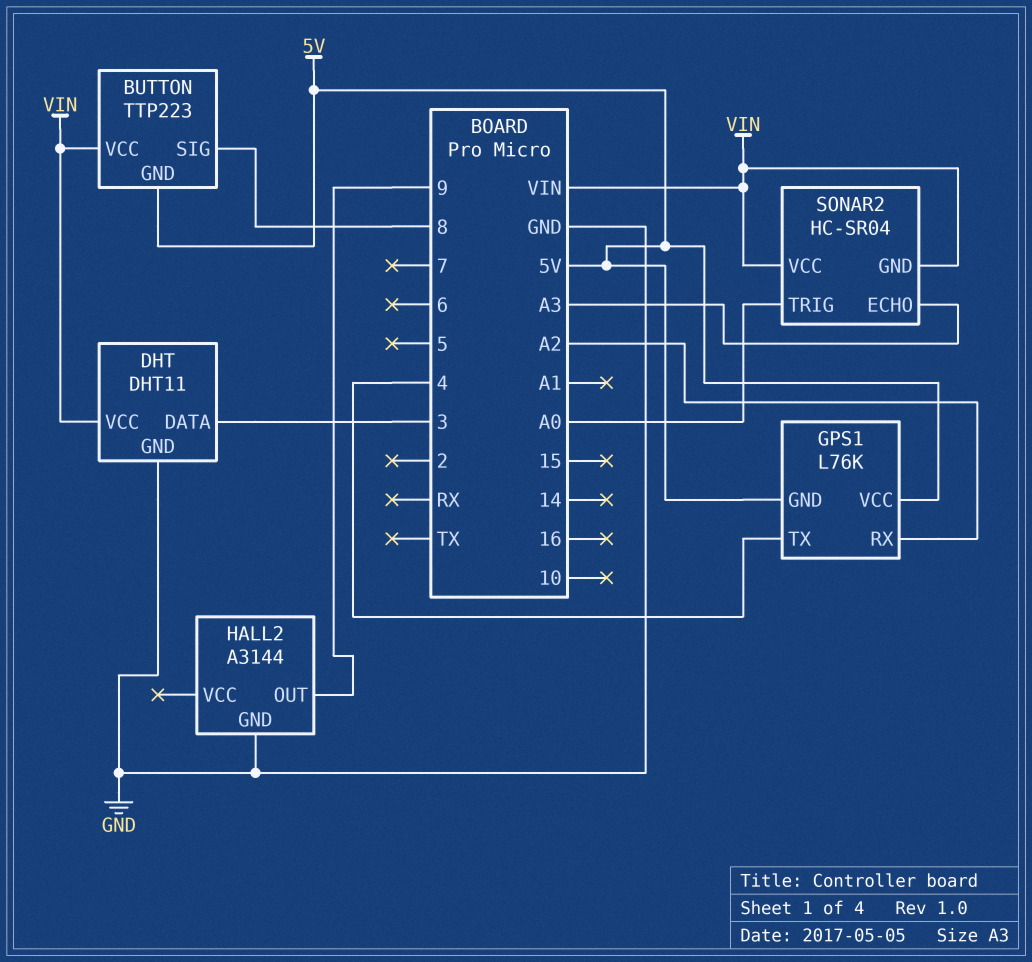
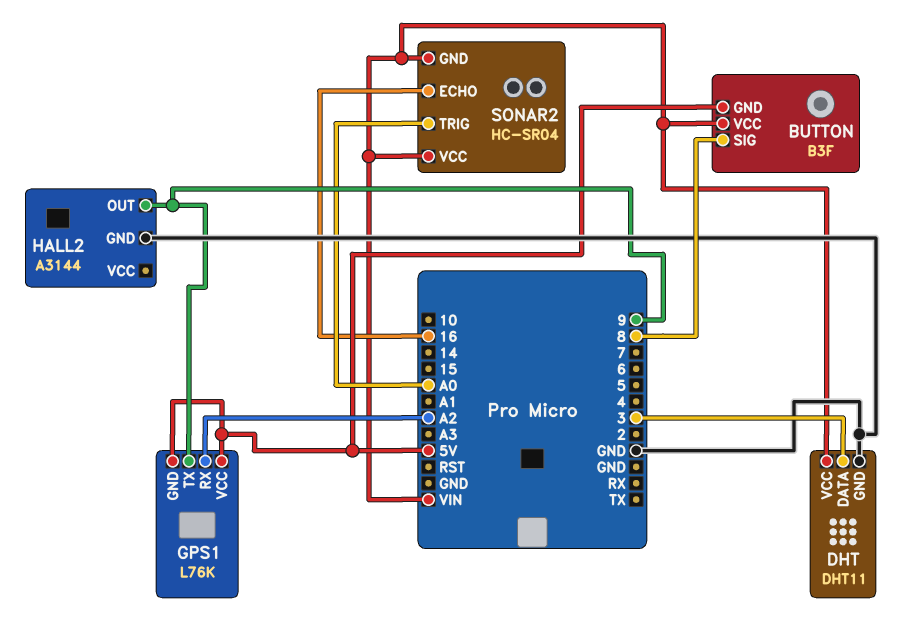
BUTTON: TTP223 -> B3F
GPS1 pin TX: 4 -> 9
SONAR2 pin ECHO: A3 -> 16

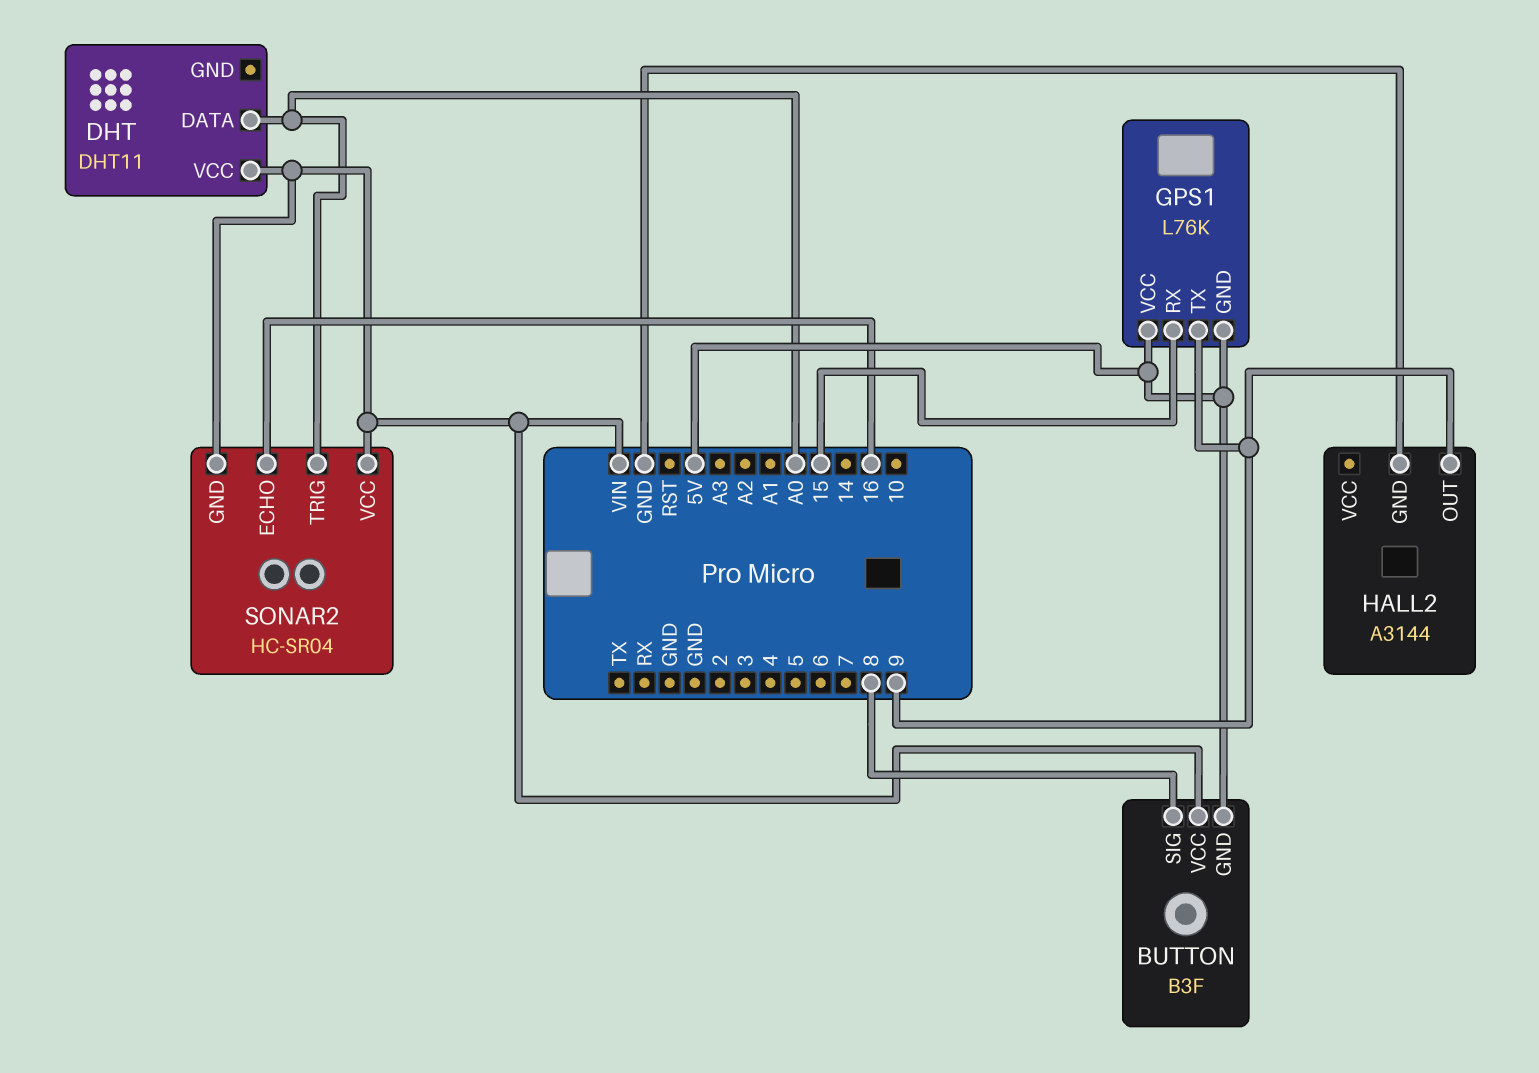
DHT pin DATA: 3 -> A0
DHT pin GND: GND -> none
GPS1 pin RX: A2 -> 15

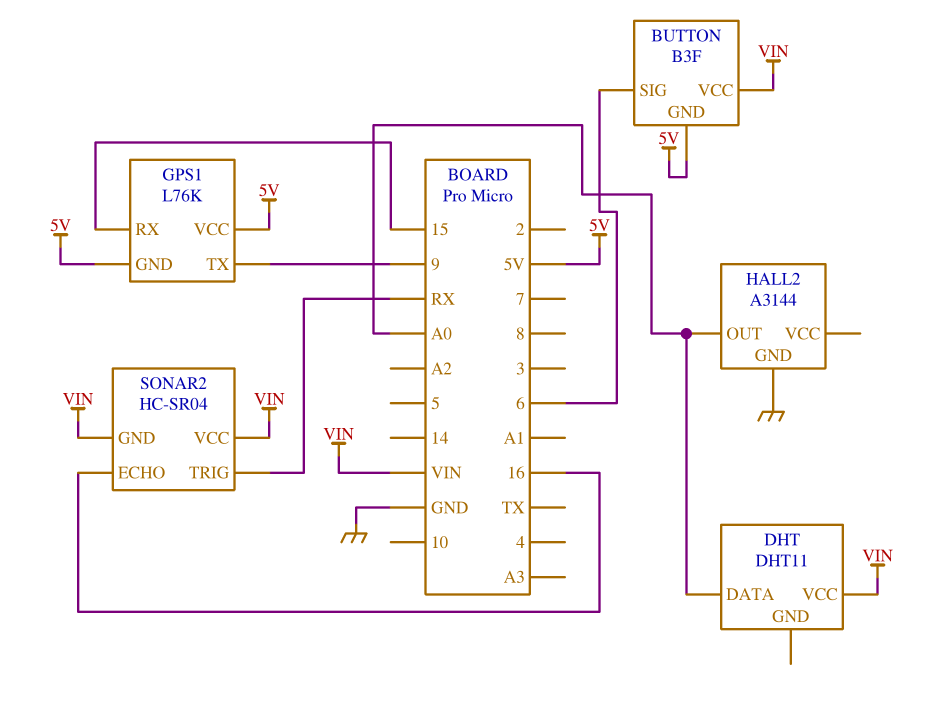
BUTTON pin SIG: 8 -> 6
HALL2 pin OUT: 9 -> A0
SONAR2 pin TRIG: A0 -> RX

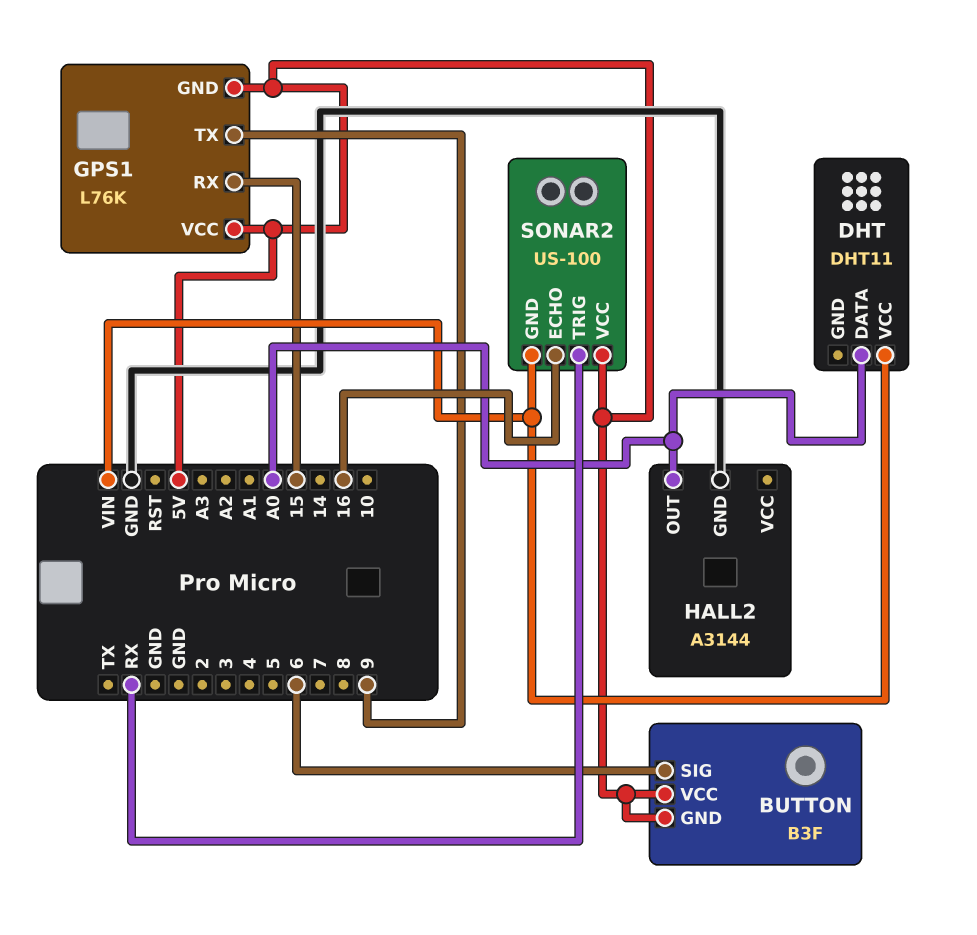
BUTTON pin VCC: VIN -> 5V
SONAR2: HC-SR04 -> US-100
SONAR2 pin VCC: VIN -> 5V

